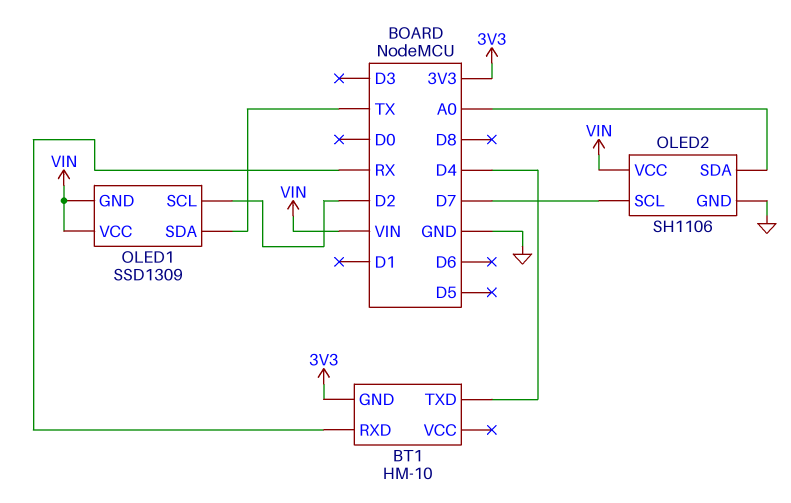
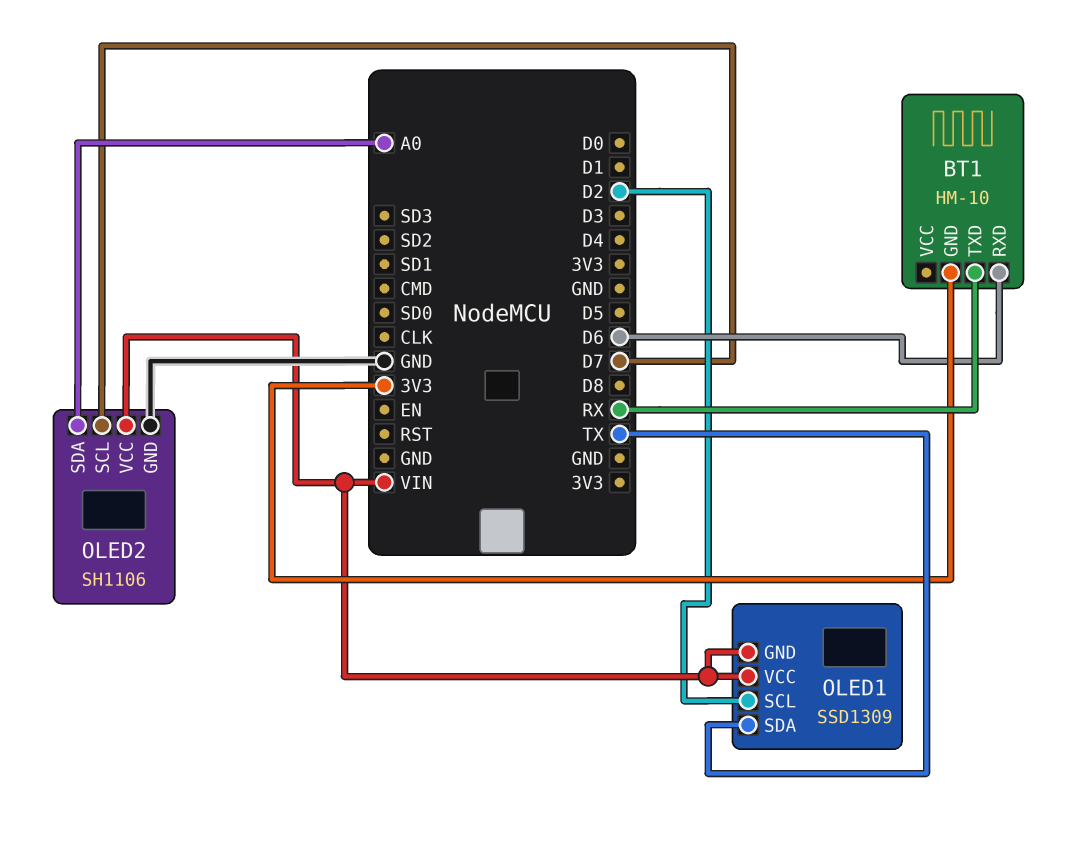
BT1 pin RXD: RX -> D6
BT1 pin TXD: D4 -> RX

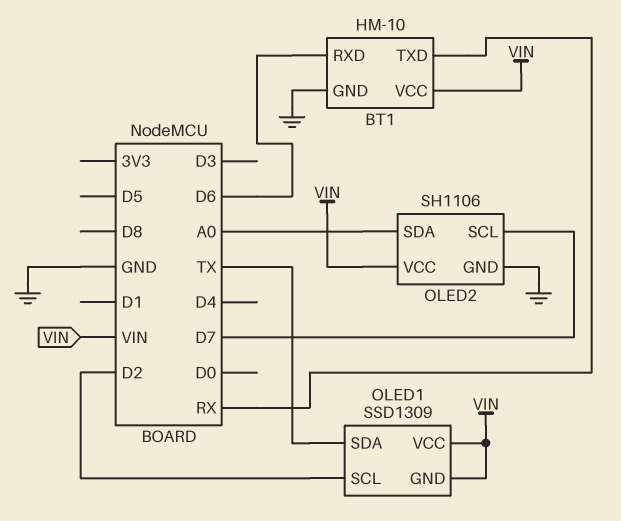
BT1 pin GND: 3V3 -> GND
BT1 pin VCC: none -> VIN

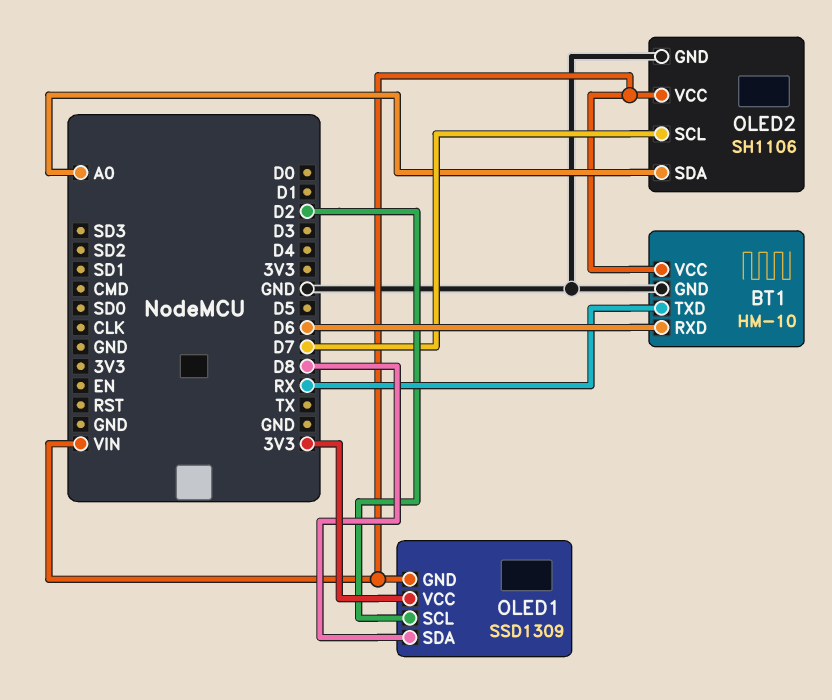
OLED1 pin SDA: TX -> D8
OLED1 pin VCC: VIN -> 3V3

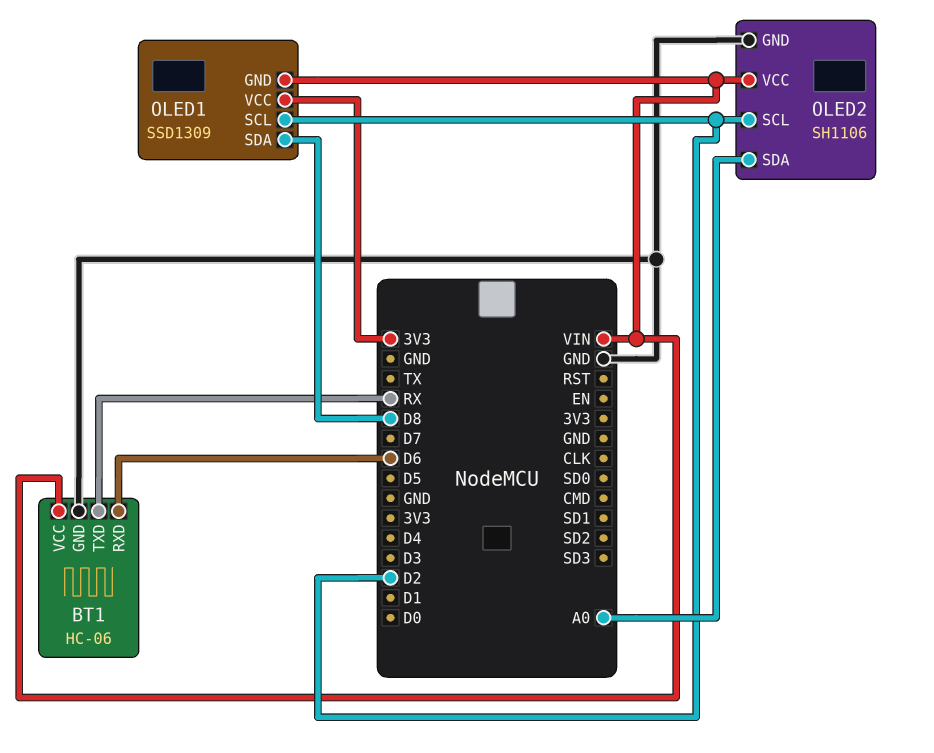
BT1: HM-10 -> HC-06
OLED2 pin SCL: D7 -> D2

